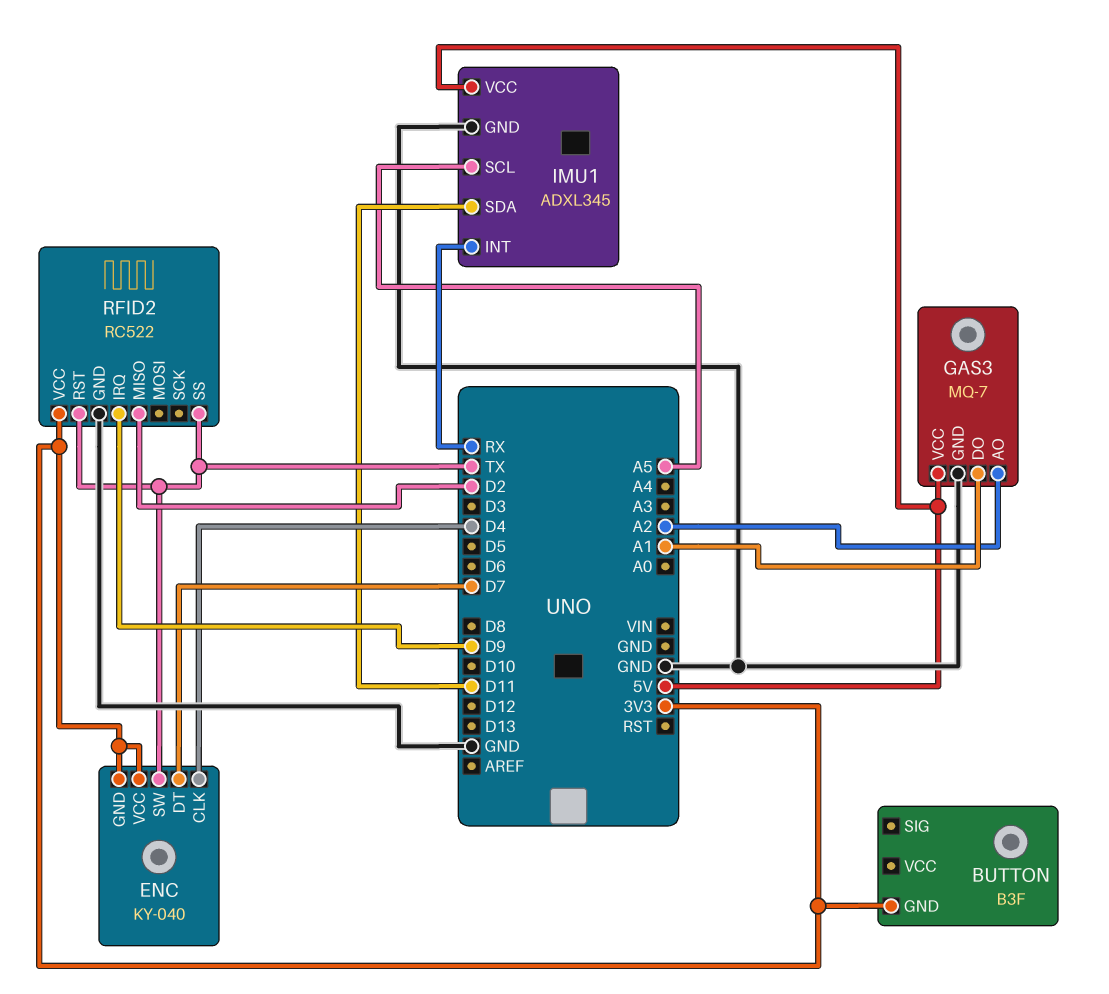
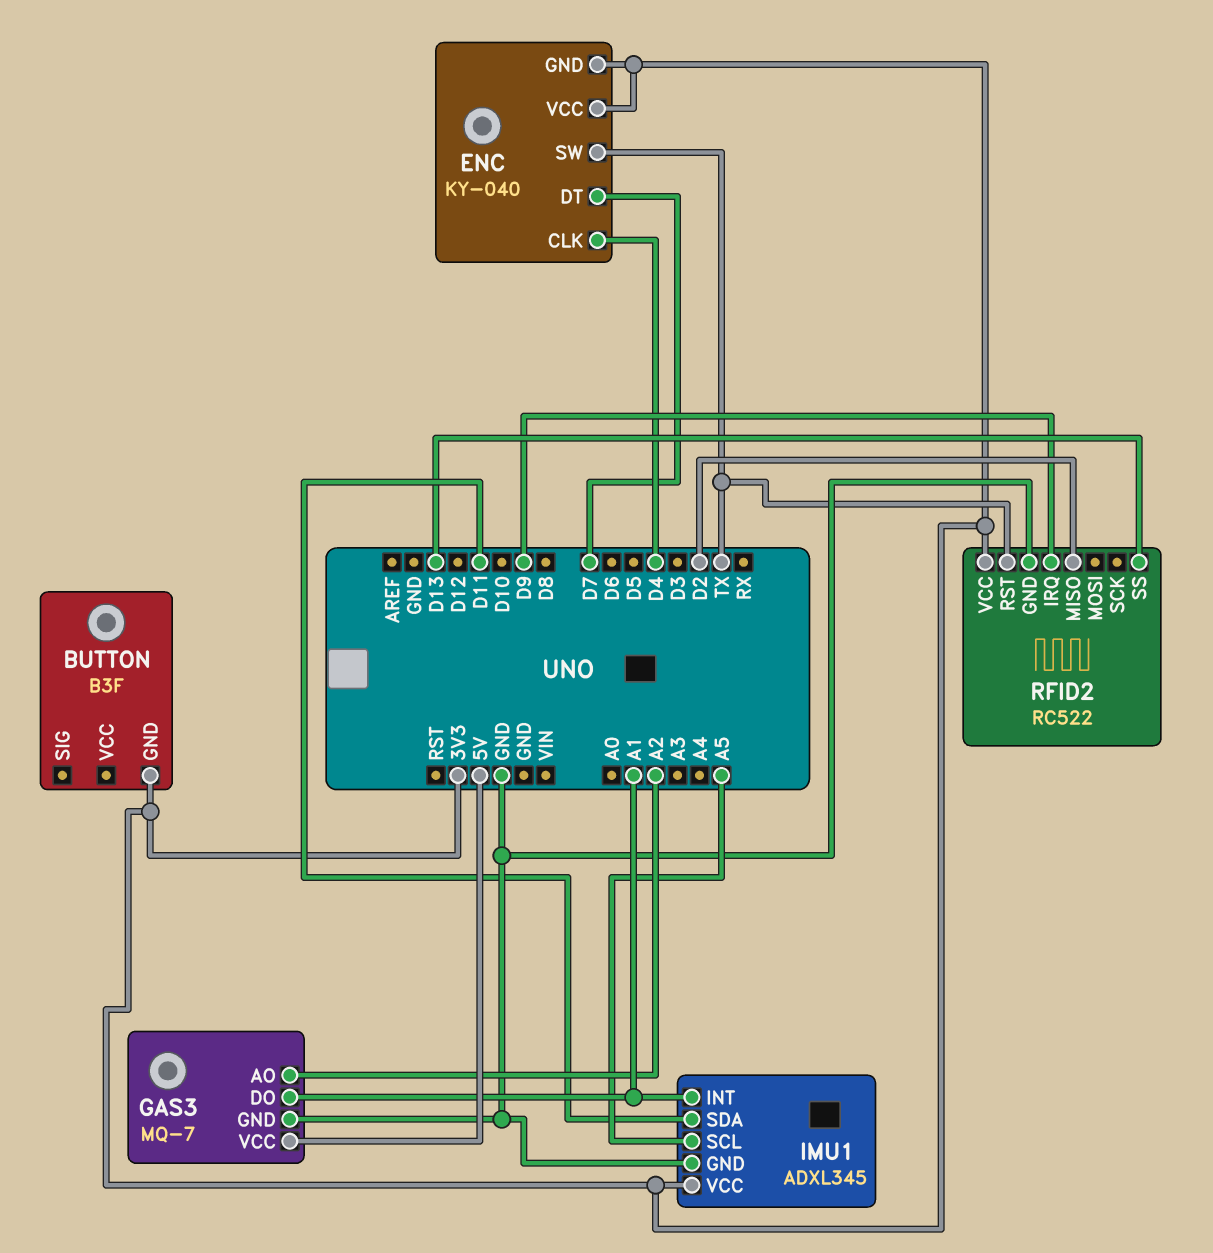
IMU1 pin INT: RX -> A1
IMU1 pin VCC: 5V -> 3V3
RFID2 pin SS: TX -> D13

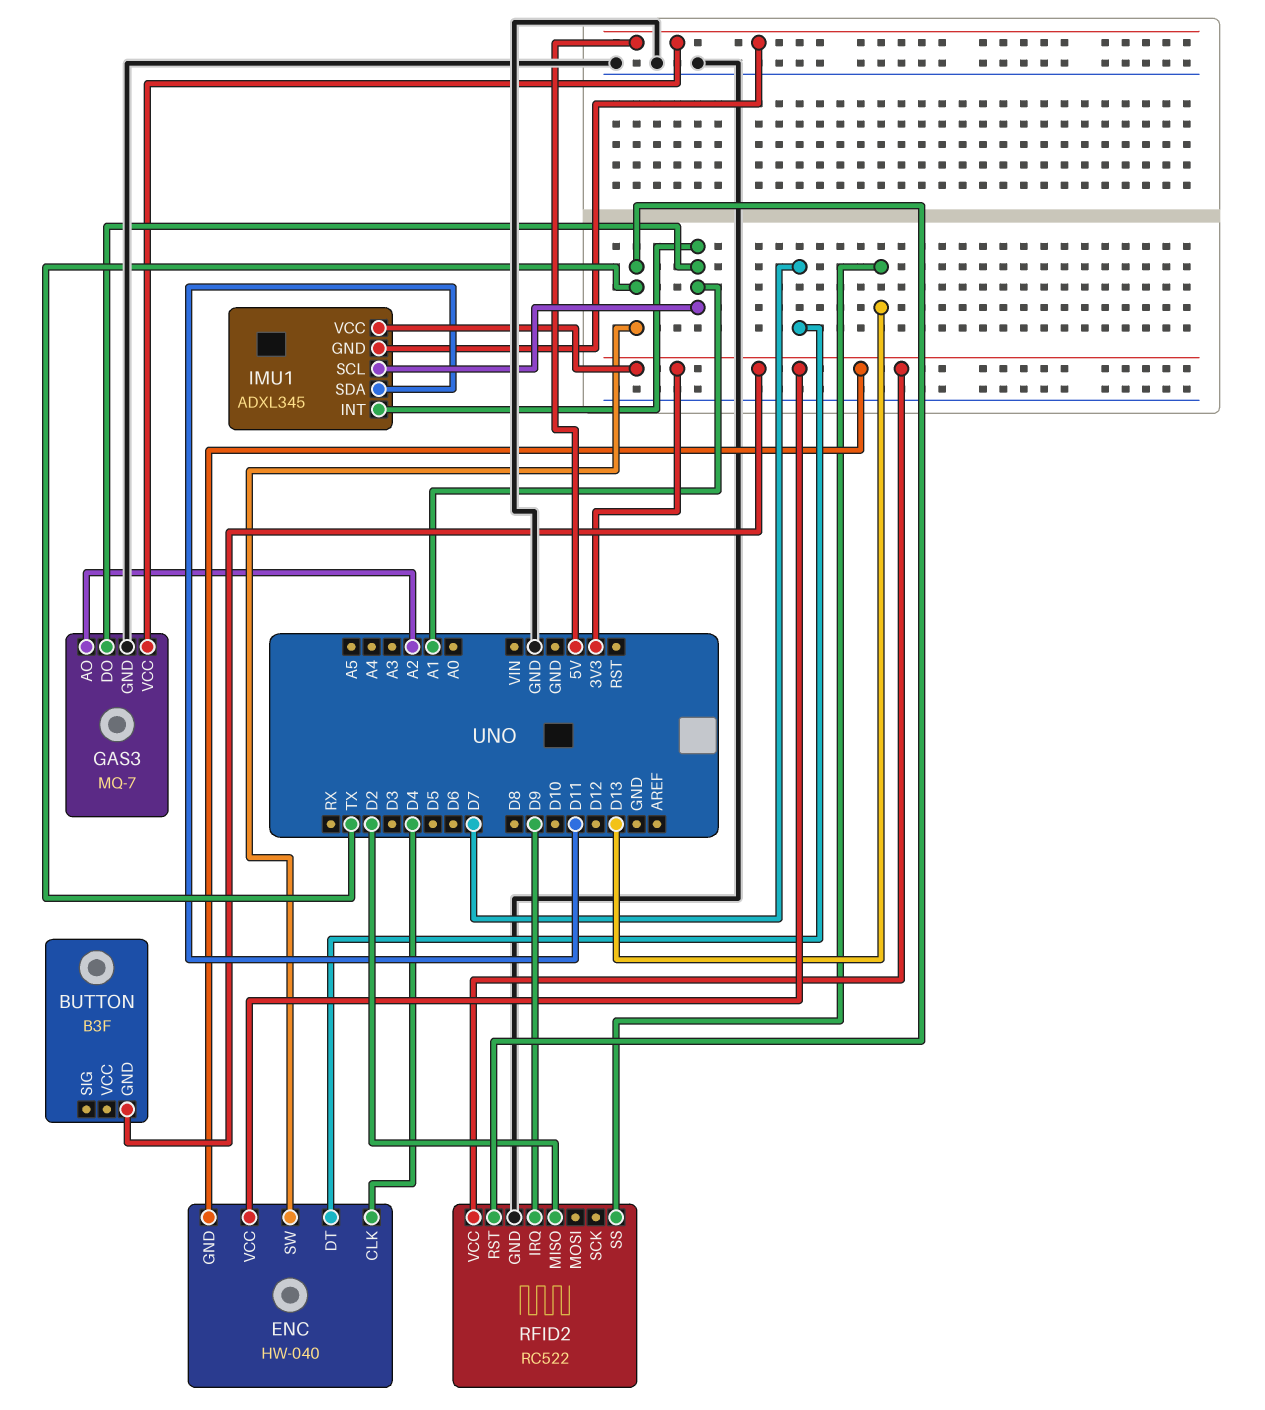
ENC: KY-040 -> HW-040
IMU1 pin GND: GND -> 5V
IMU1 pin SCL: A5 -> A1

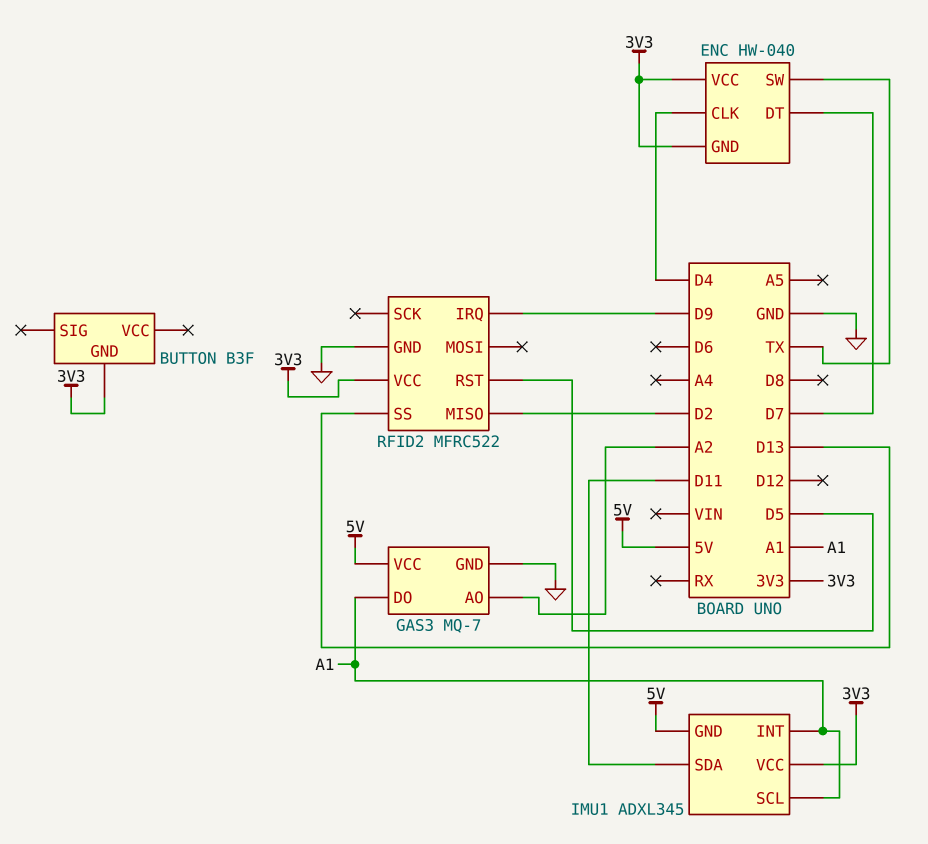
RFID2: RC522 -> MFRC522
RFID2 pin RST: TX -> D5

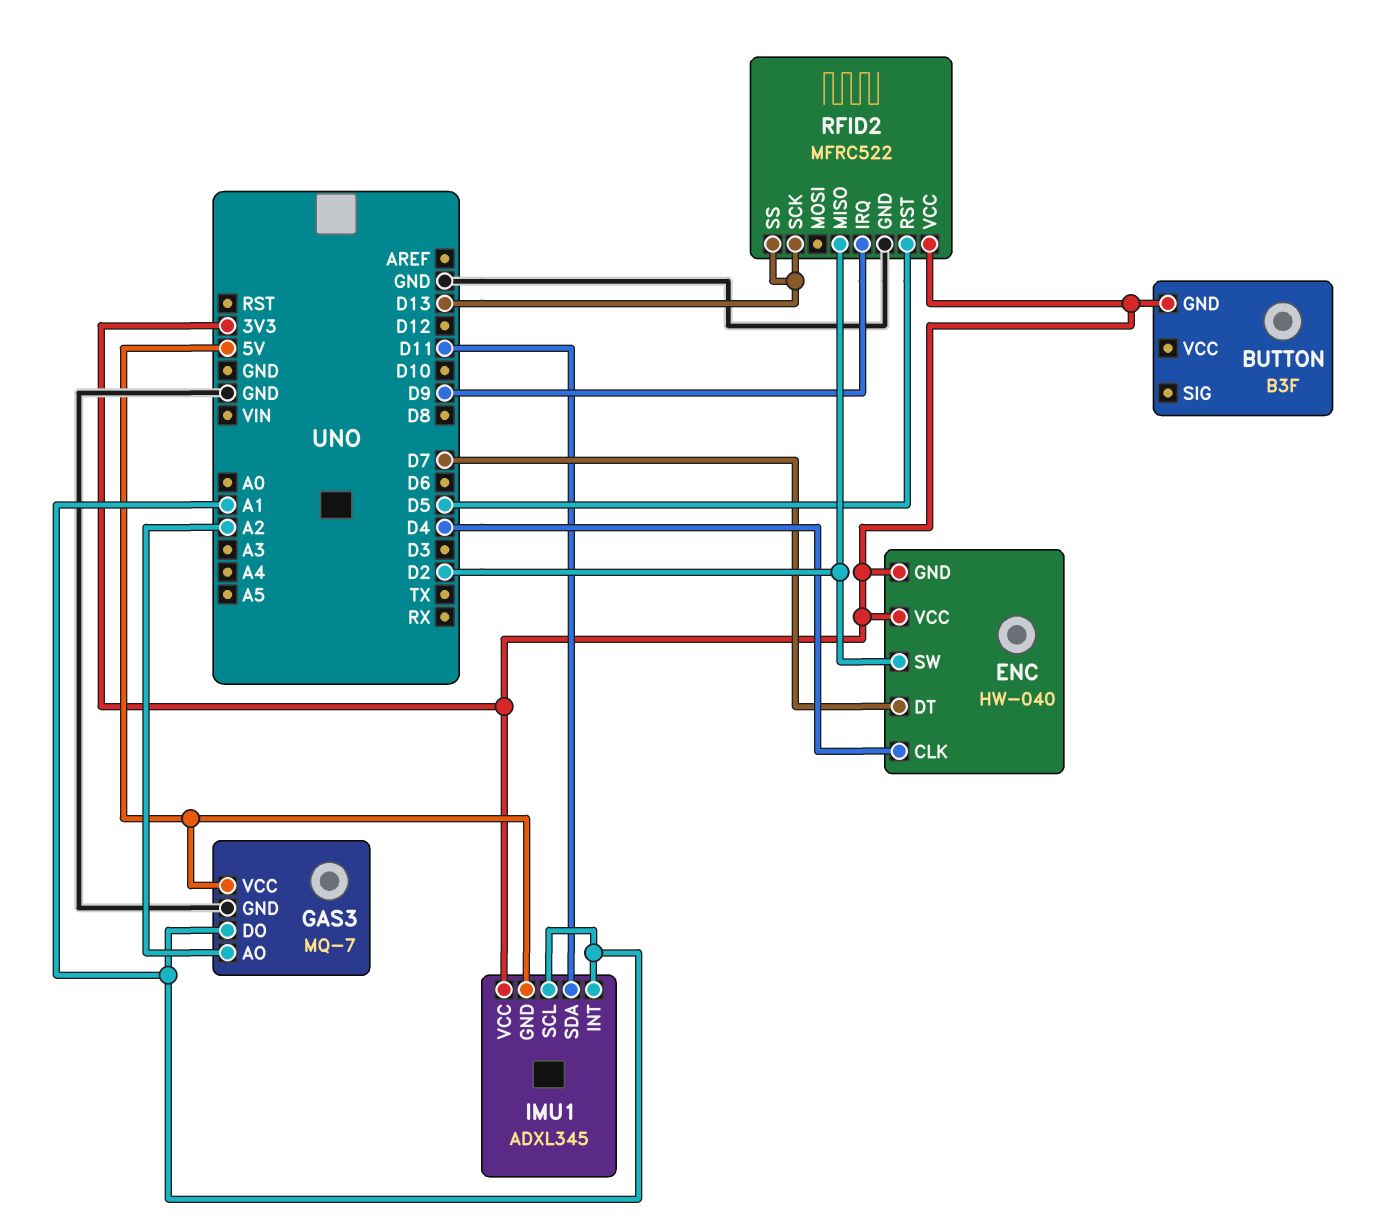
ENC pin SW: TX -> D2
RFID2 pin SCK: none -> D13

